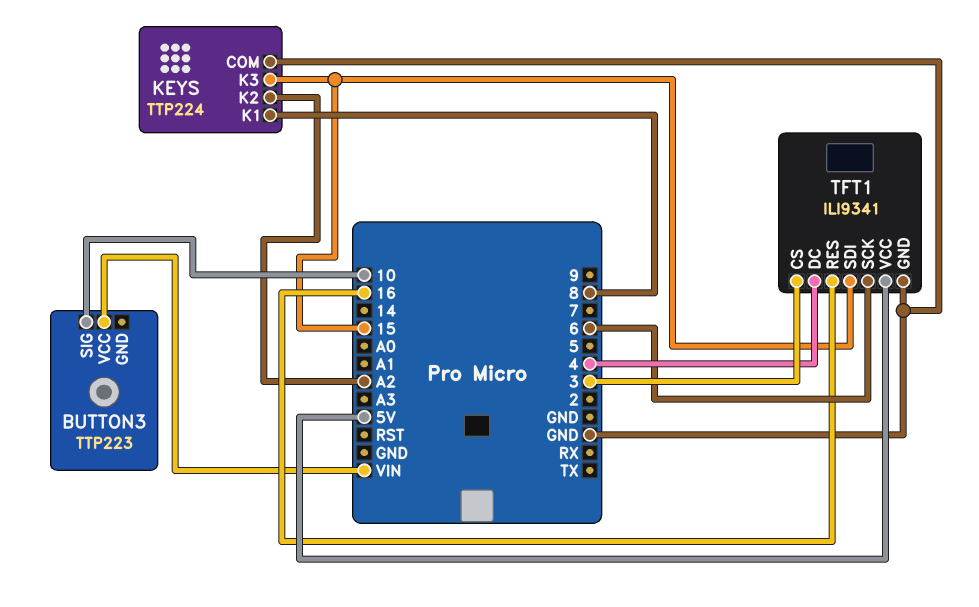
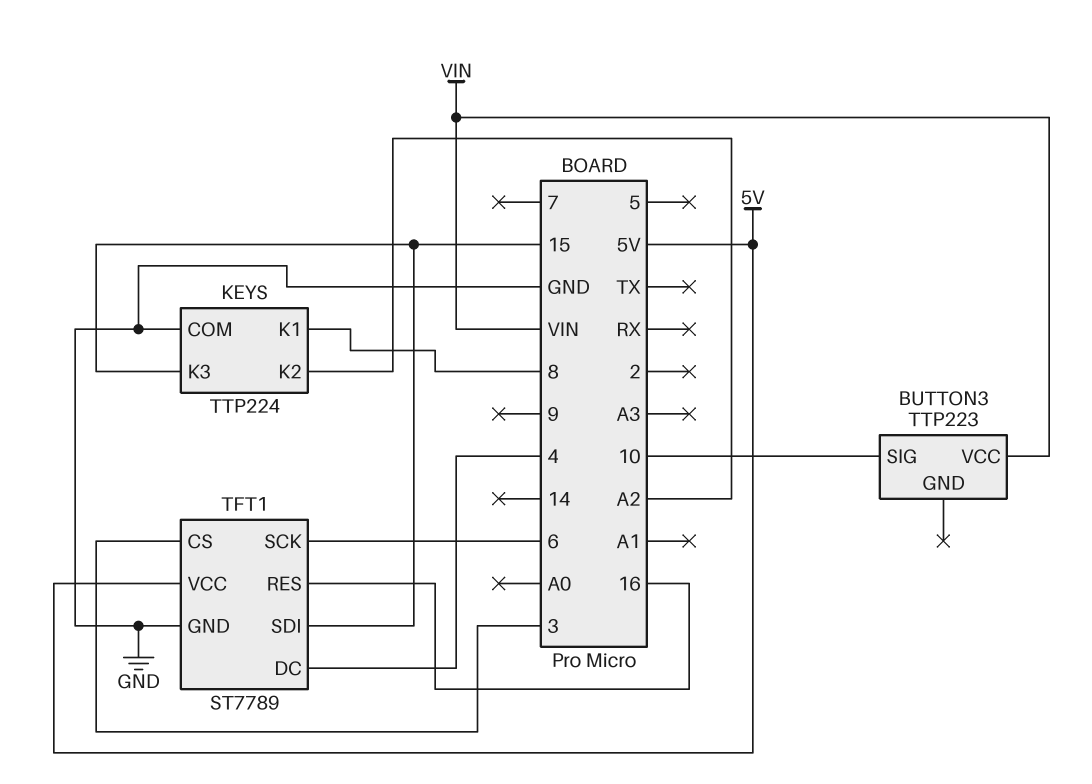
TFT1: ILI9341 -> ST7789

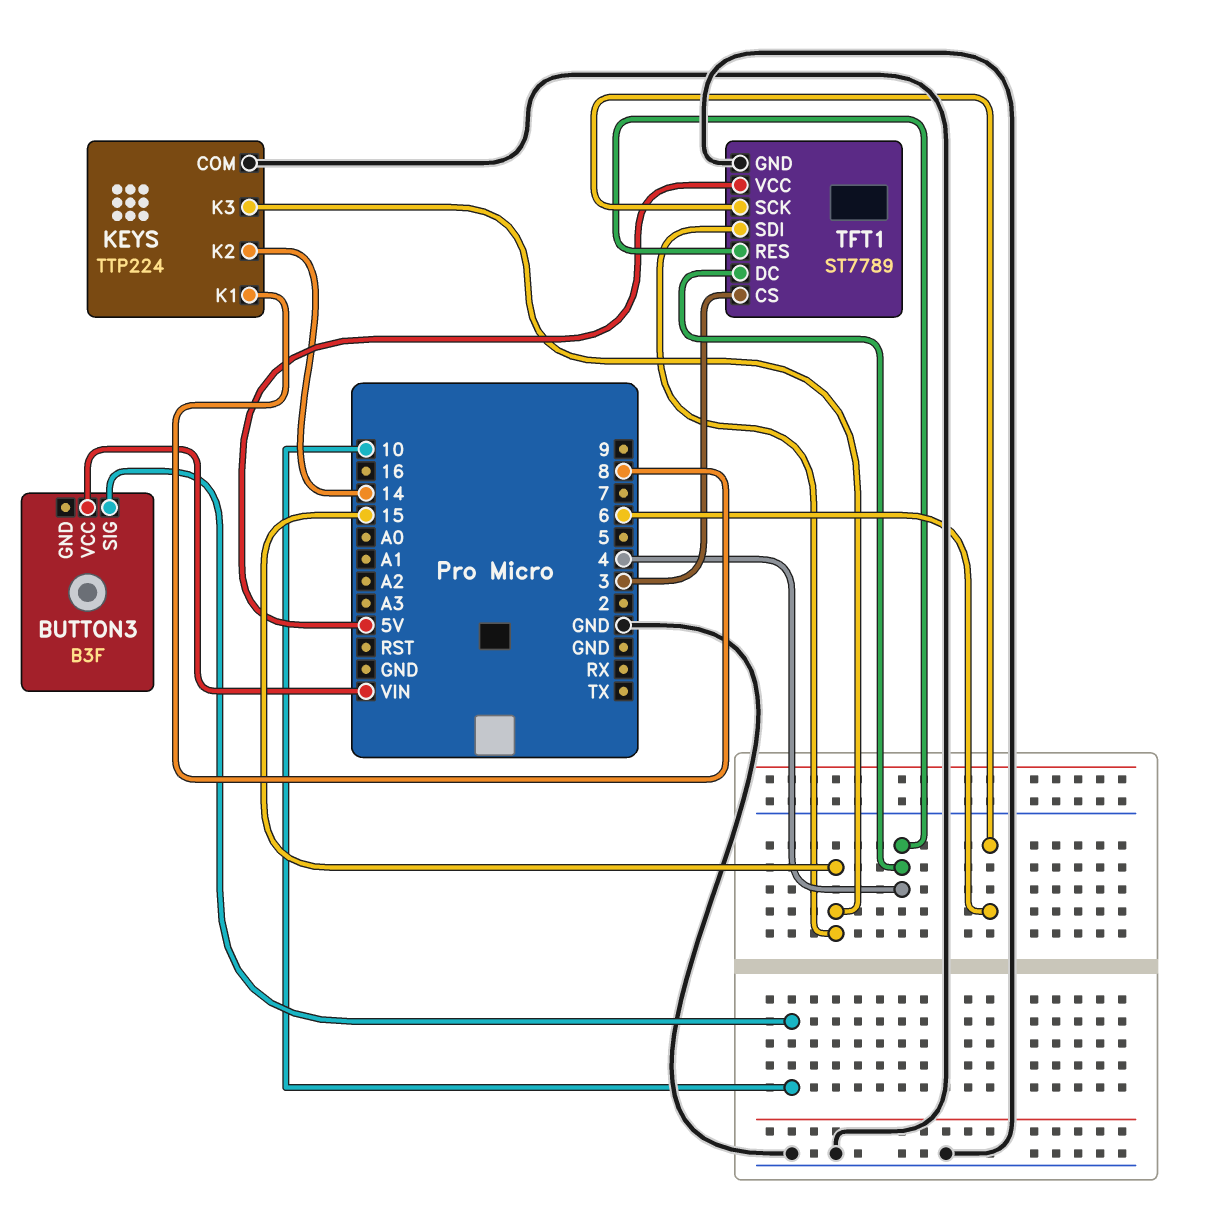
BUTTON3: TTP223 -> B3F
KEYS pin K2: A2 -> 14
TFT1 pin RES: 16 -> 4

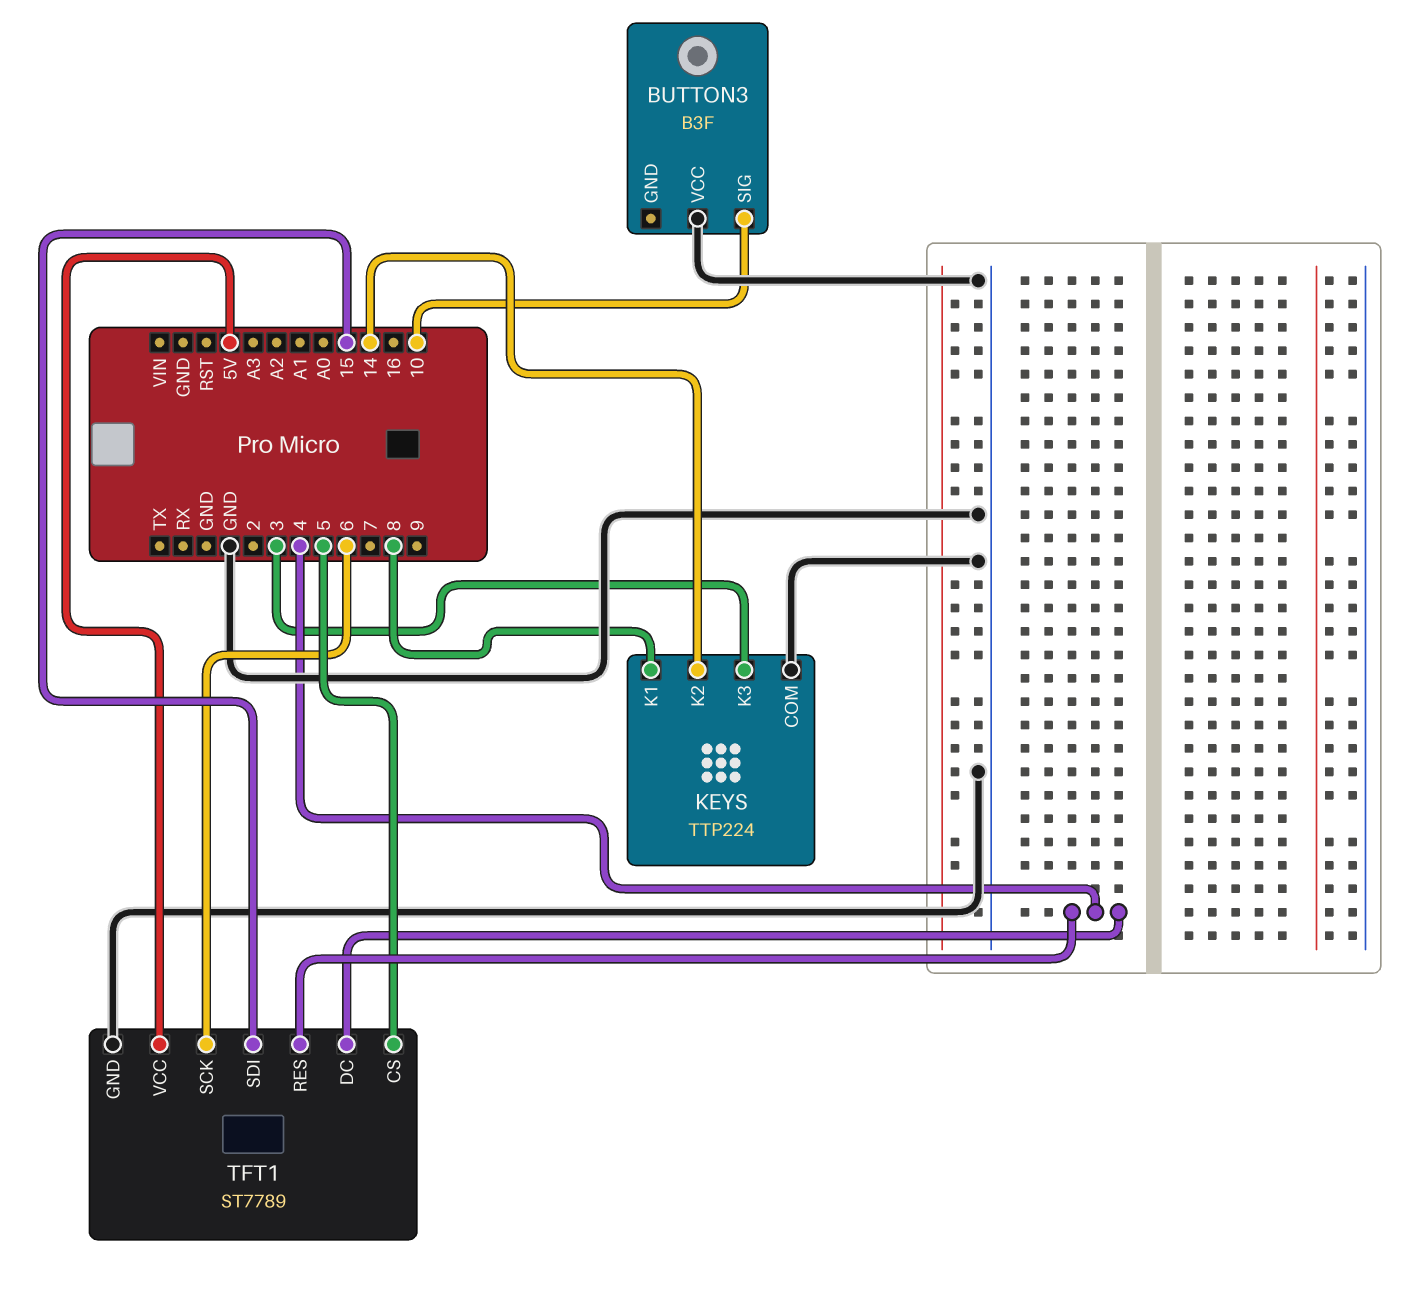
BUTTON3 pin VCC: VIN -> GND
KEYS pin K3: 15 -> 3
TFT1 pin CS: 3 -> 5

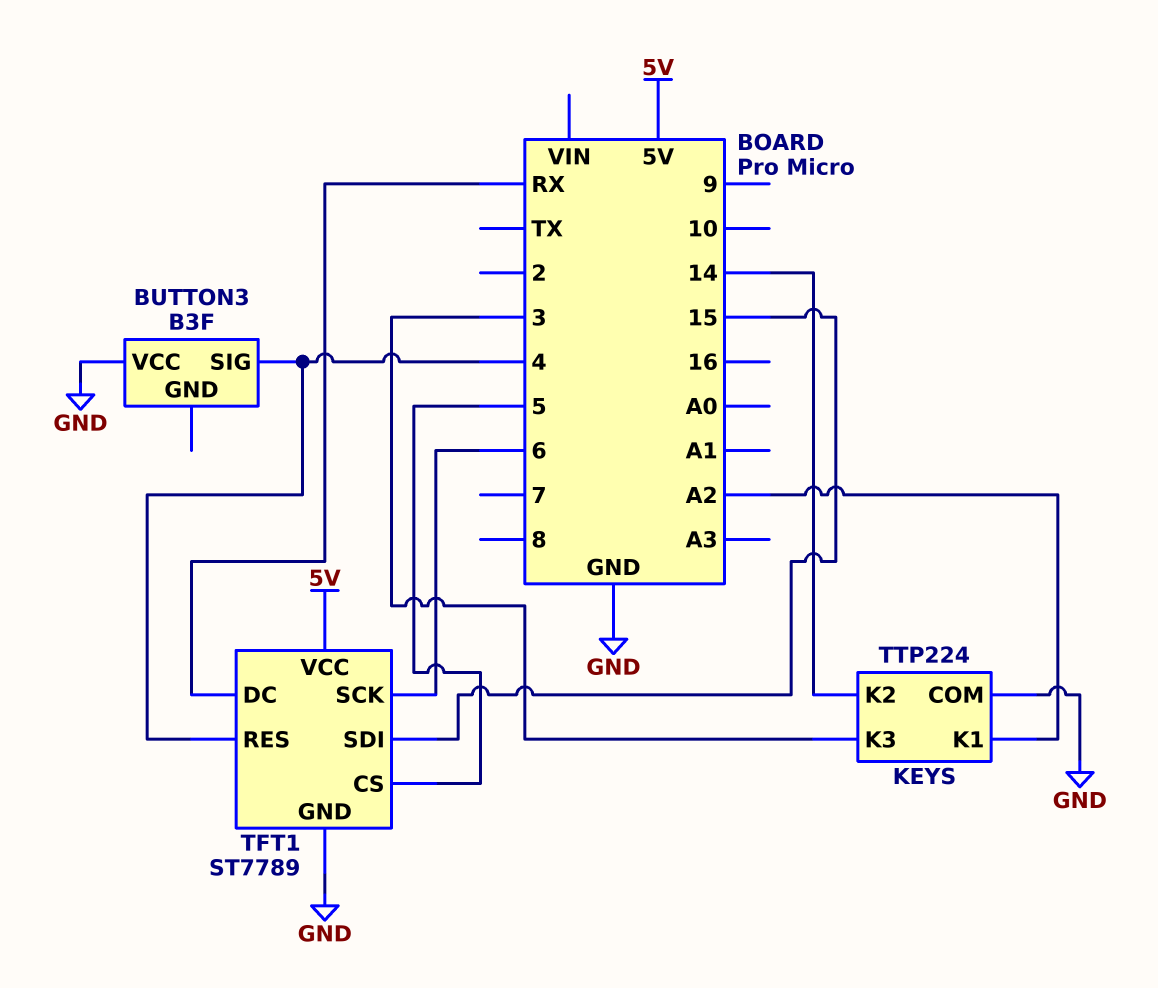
BUTTON3 pin SIG: 10 -> 4
KEYS pin K1: 8 -> A2
TFT1 pin DC: 4 -> RX

